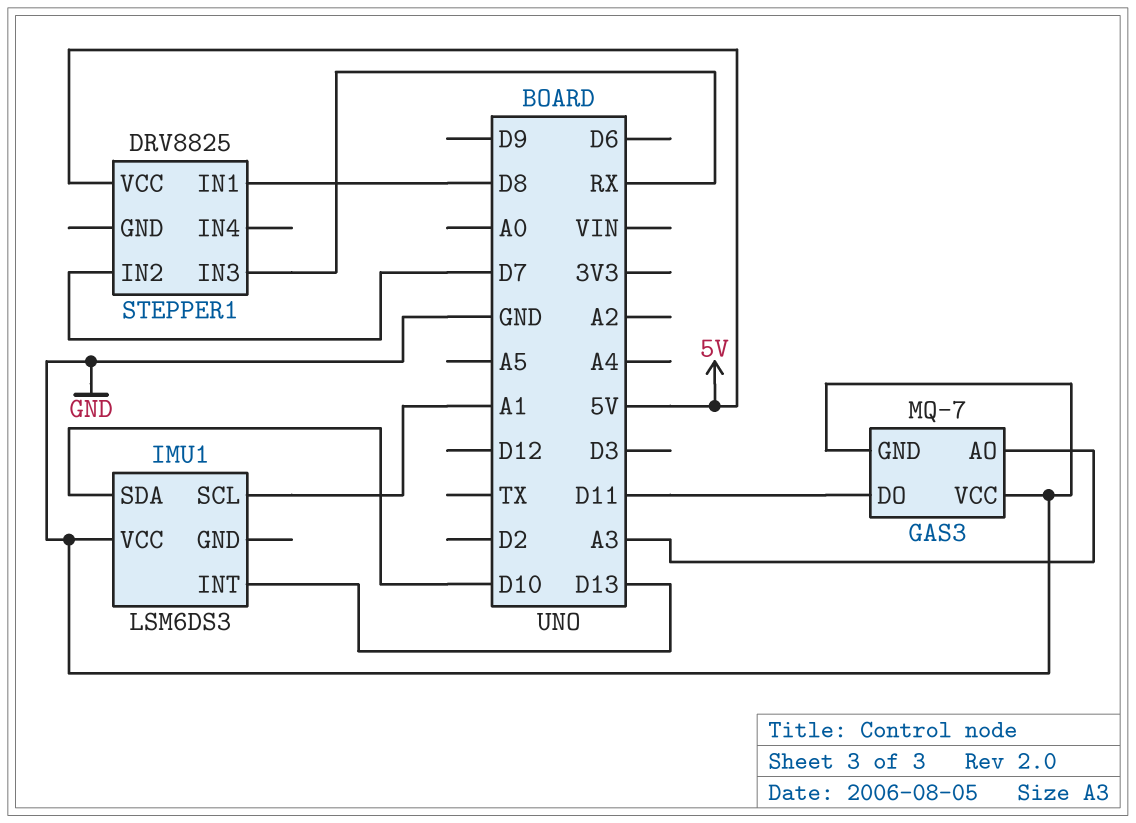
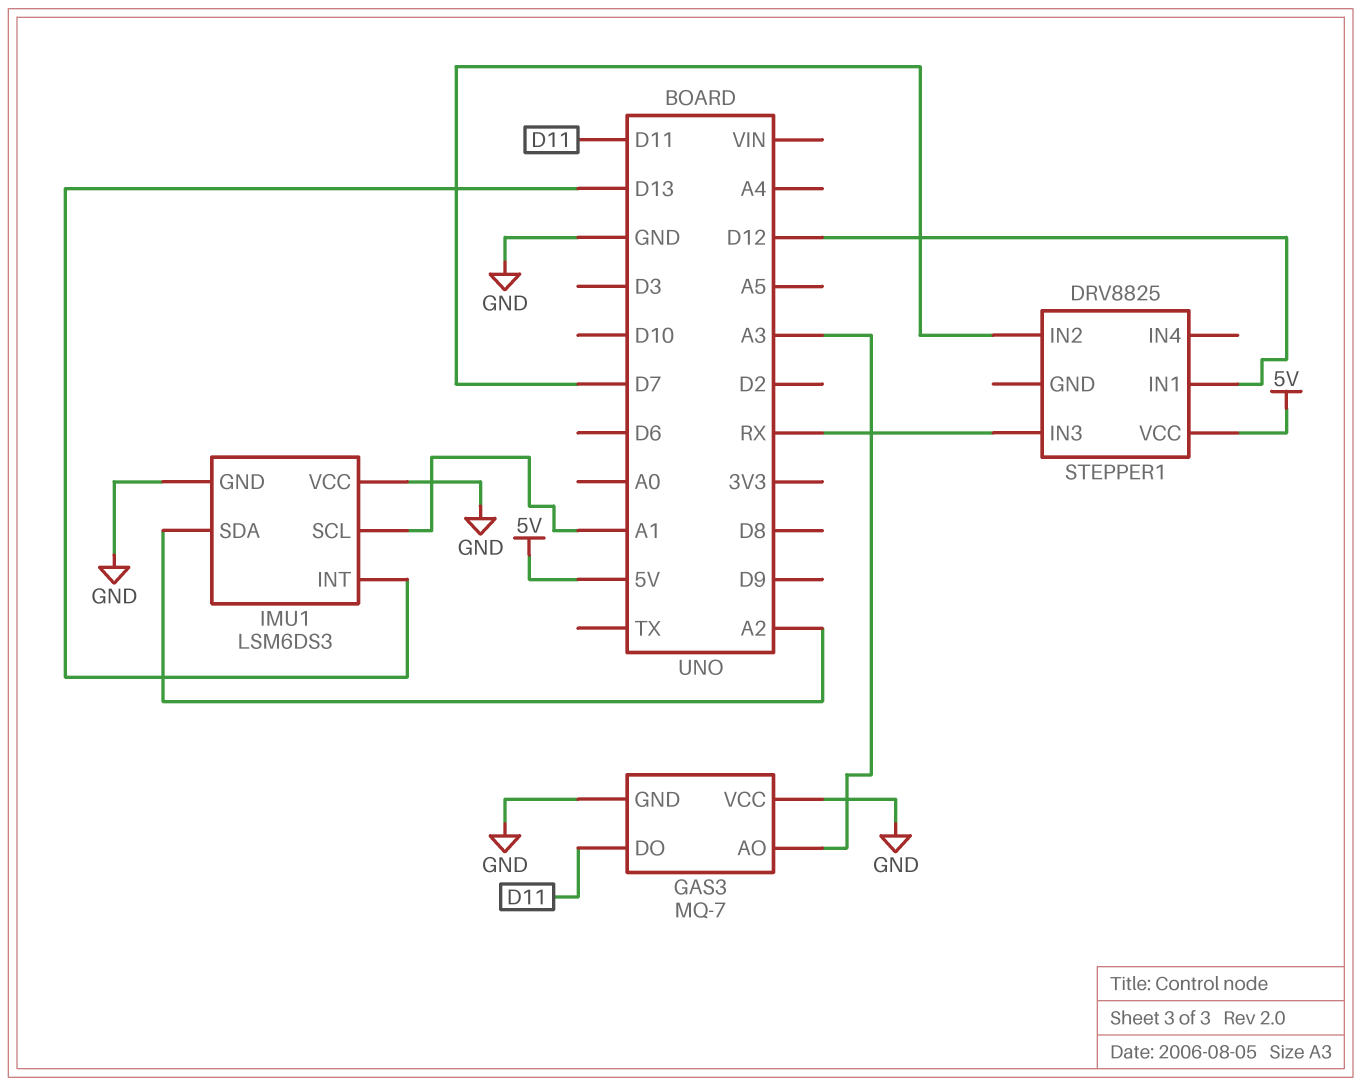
IMU1 pin GND: none -> GND
IMU1 pin SDA: D10 -> A2
STEPPER1 pin IN1: D8 -> D12

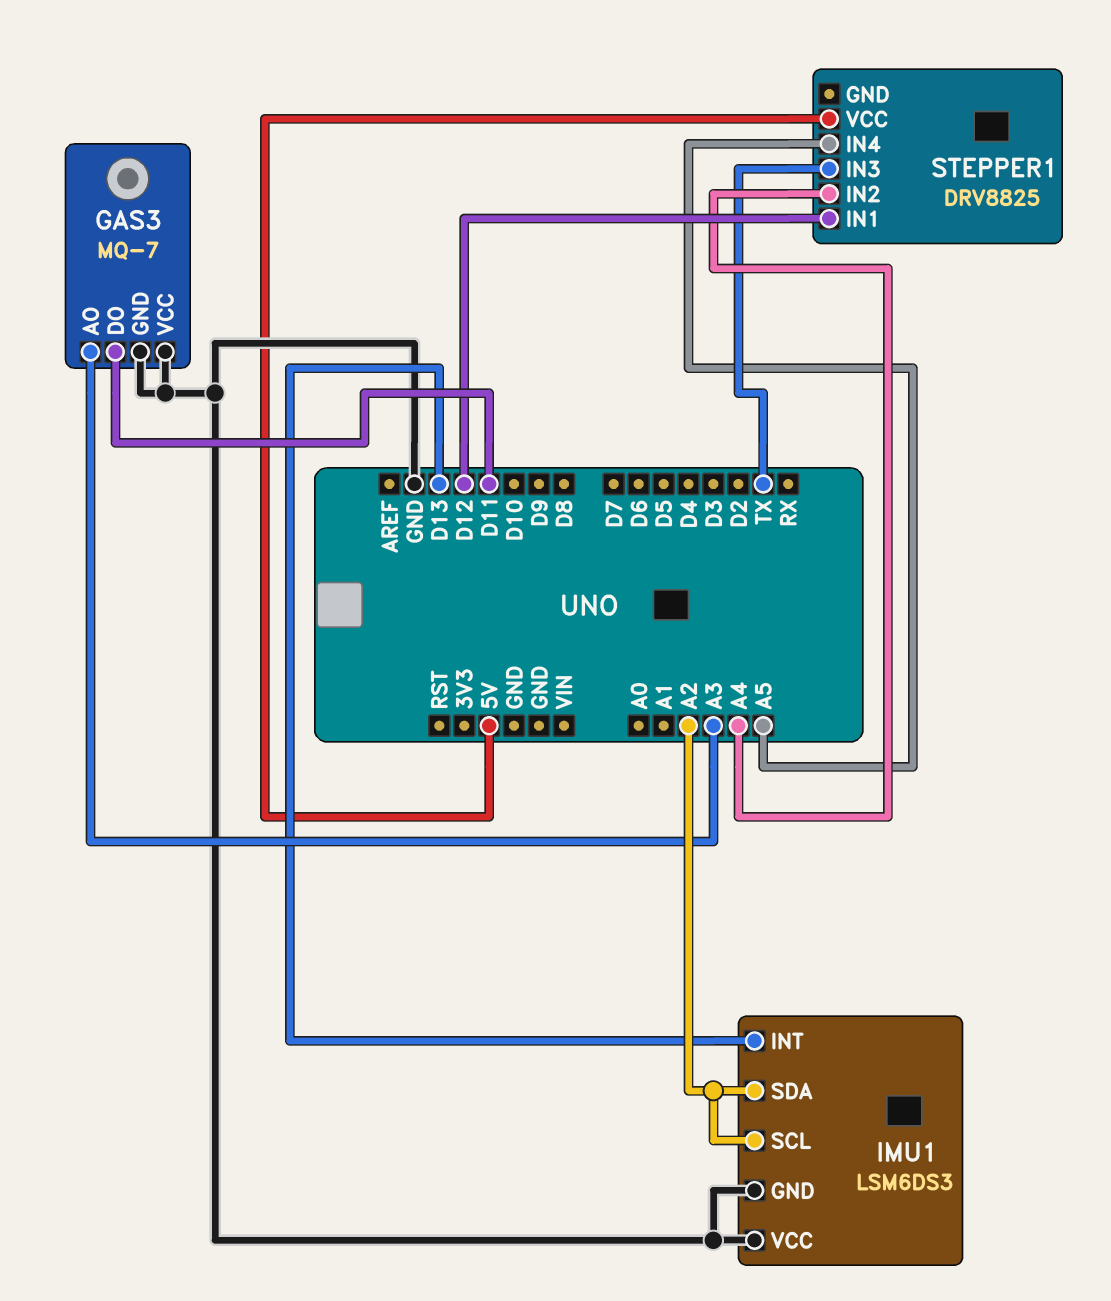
IMU1 pin SCL: A1 -> A2
STEPPER1 pin IN2: D7 -> A4
STEPPER1 pin IN3: RX -> TX
STEPPER1 pin IN4: none -> A5

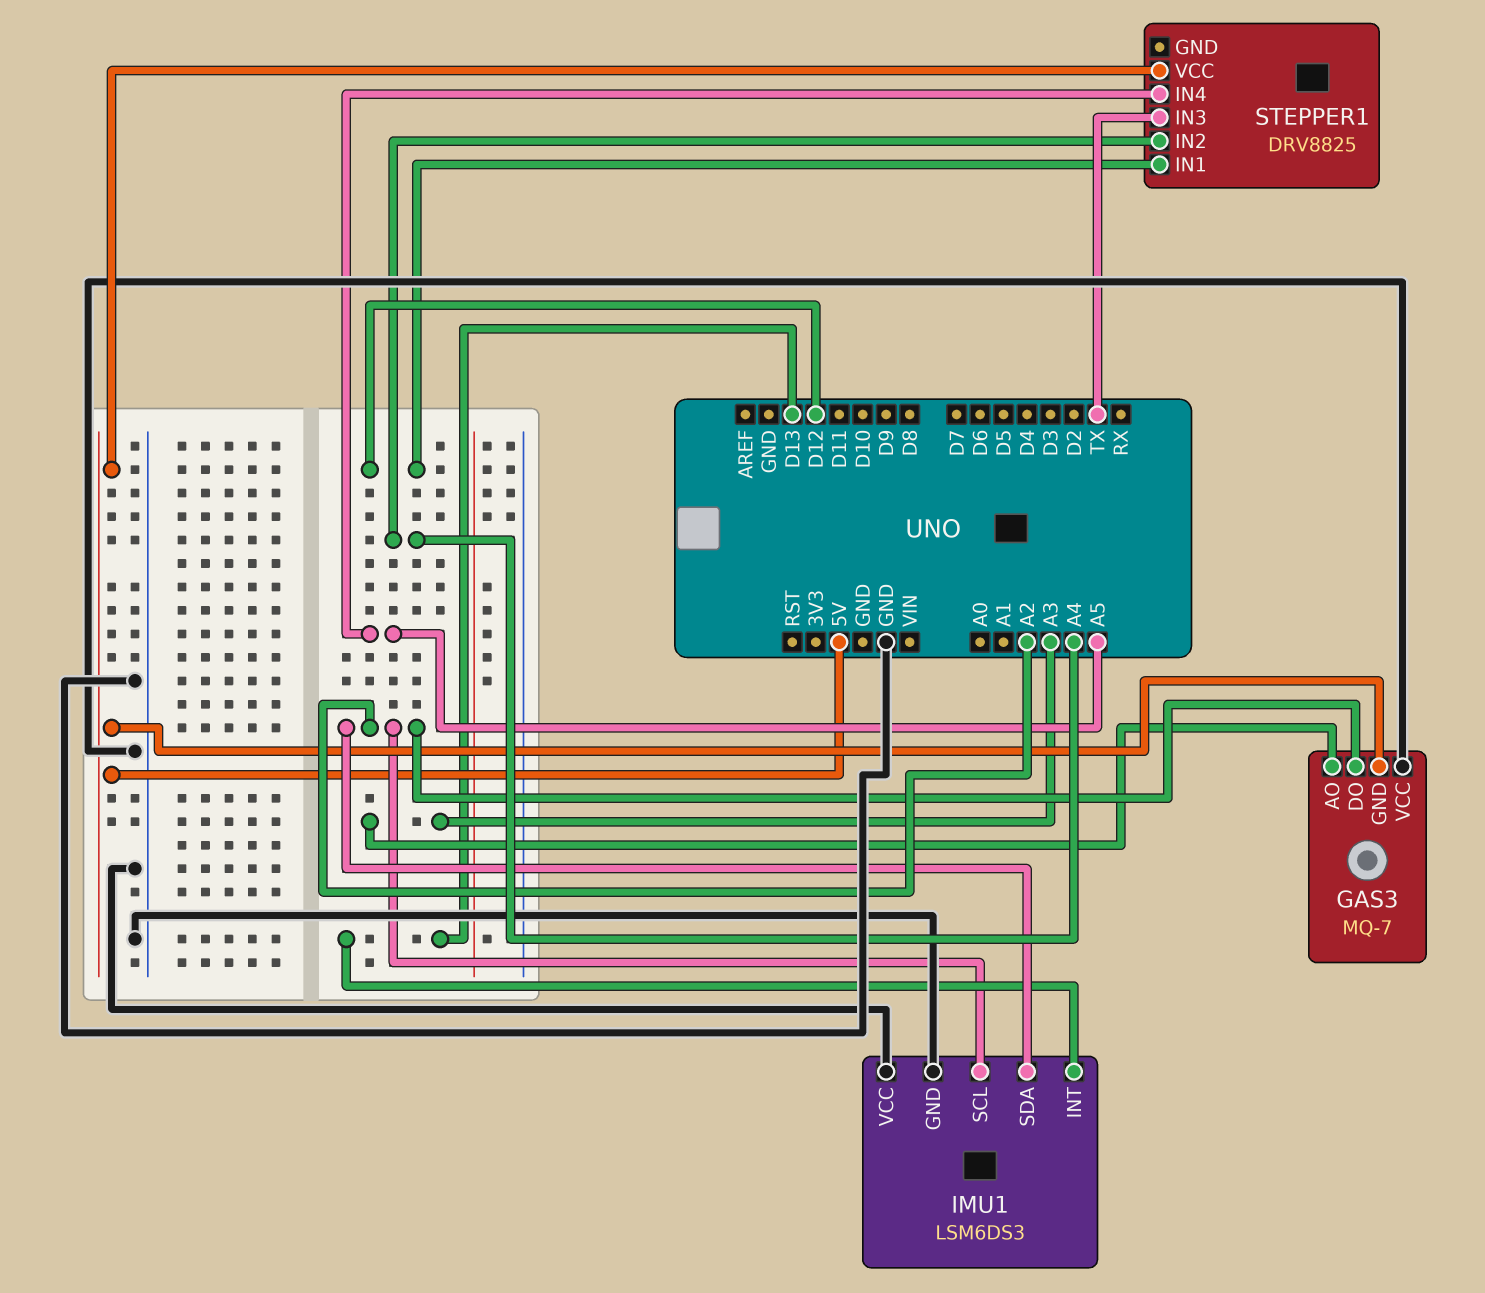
GAS3 pin DO: D11 -> A2
GAS3 pin GND: GND -> 5V

